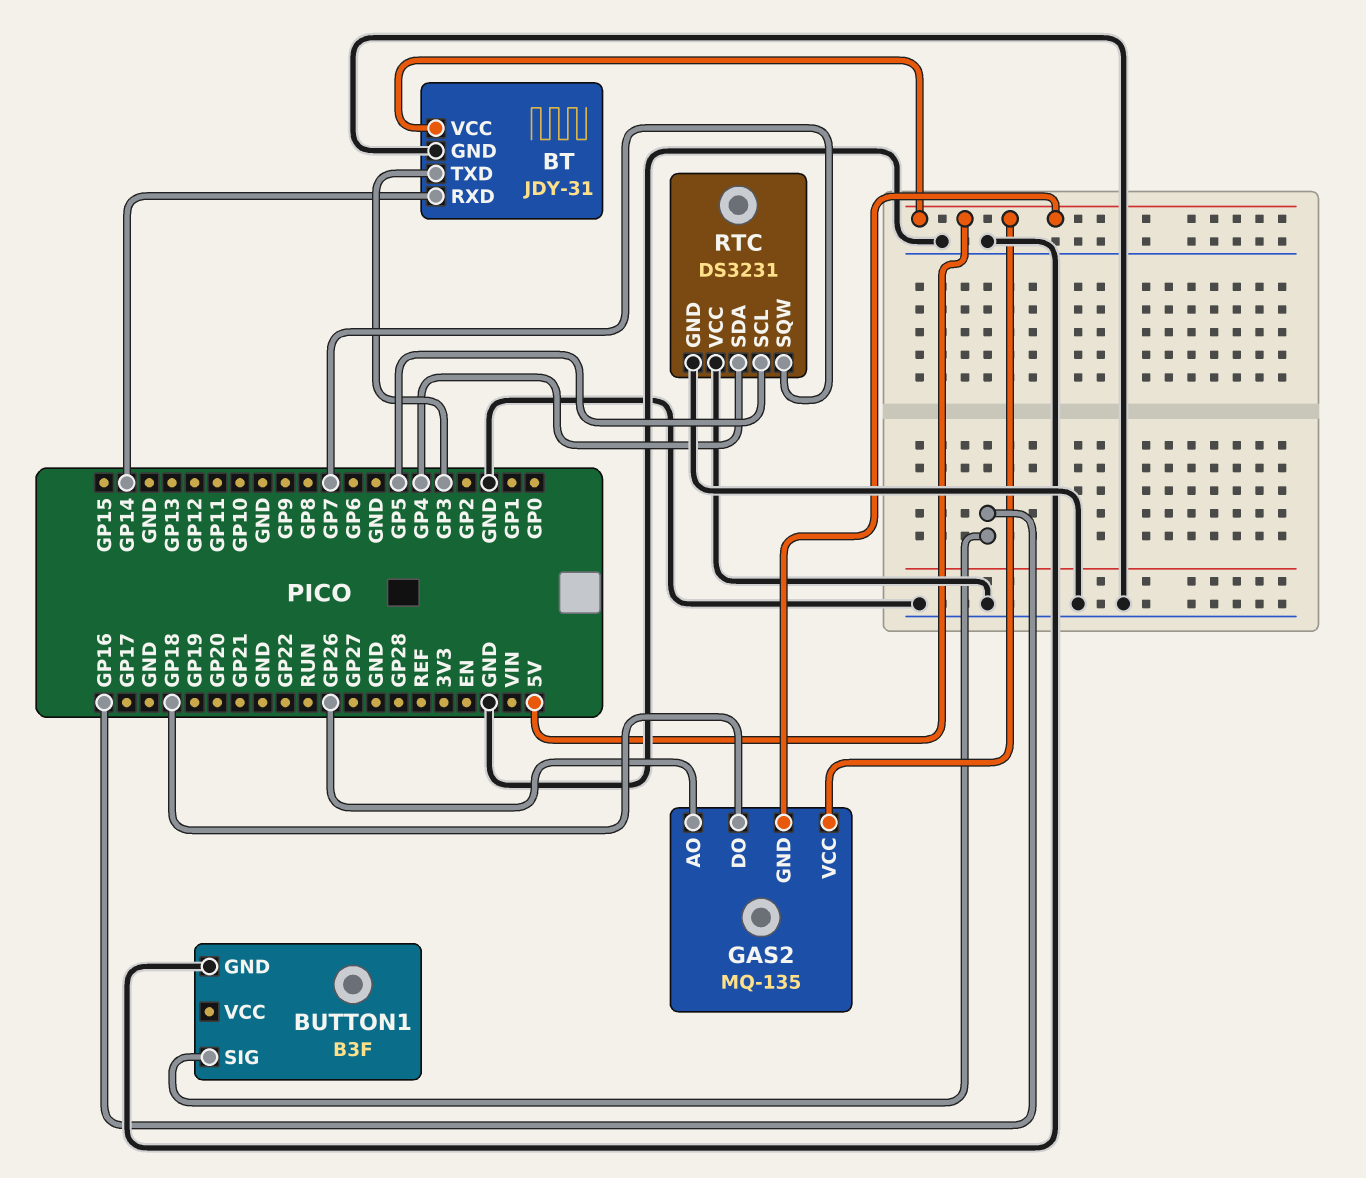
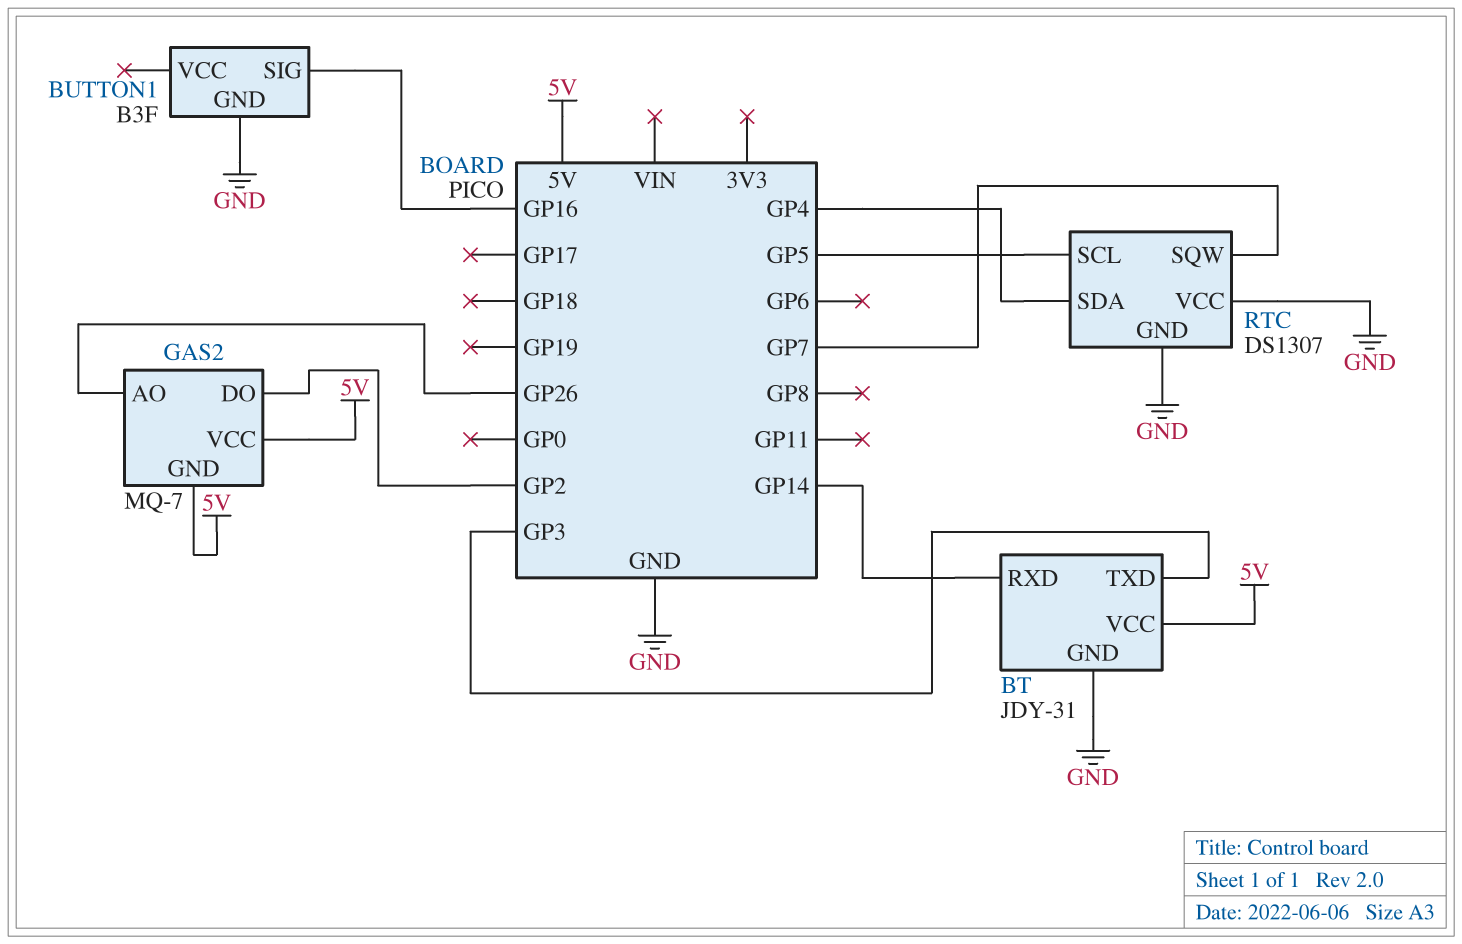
GAS2: MQ-135 -> MQ-7
GAS2 pin DO: GP18 -> GP2
RTC: DS3231 -> DS1307

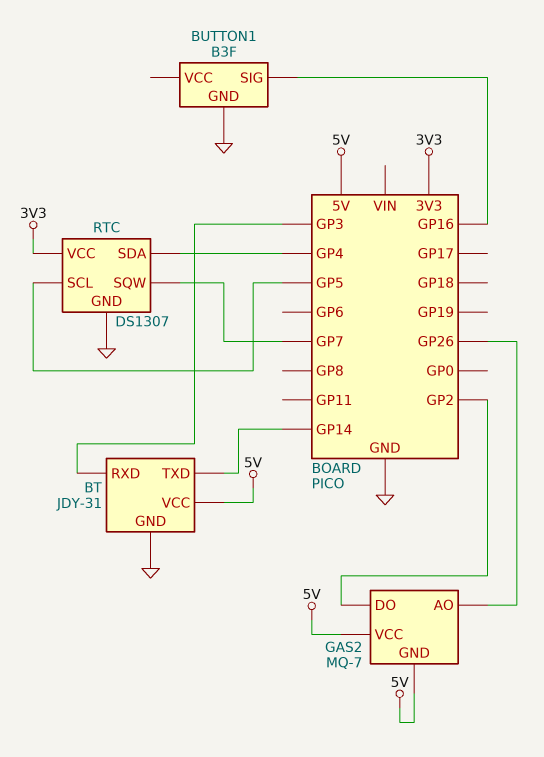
BT pin RXD: GP14 -> GP3
BT pin TXD: GP3 -> GP14
RTC pin VCC: GND -> 3V3

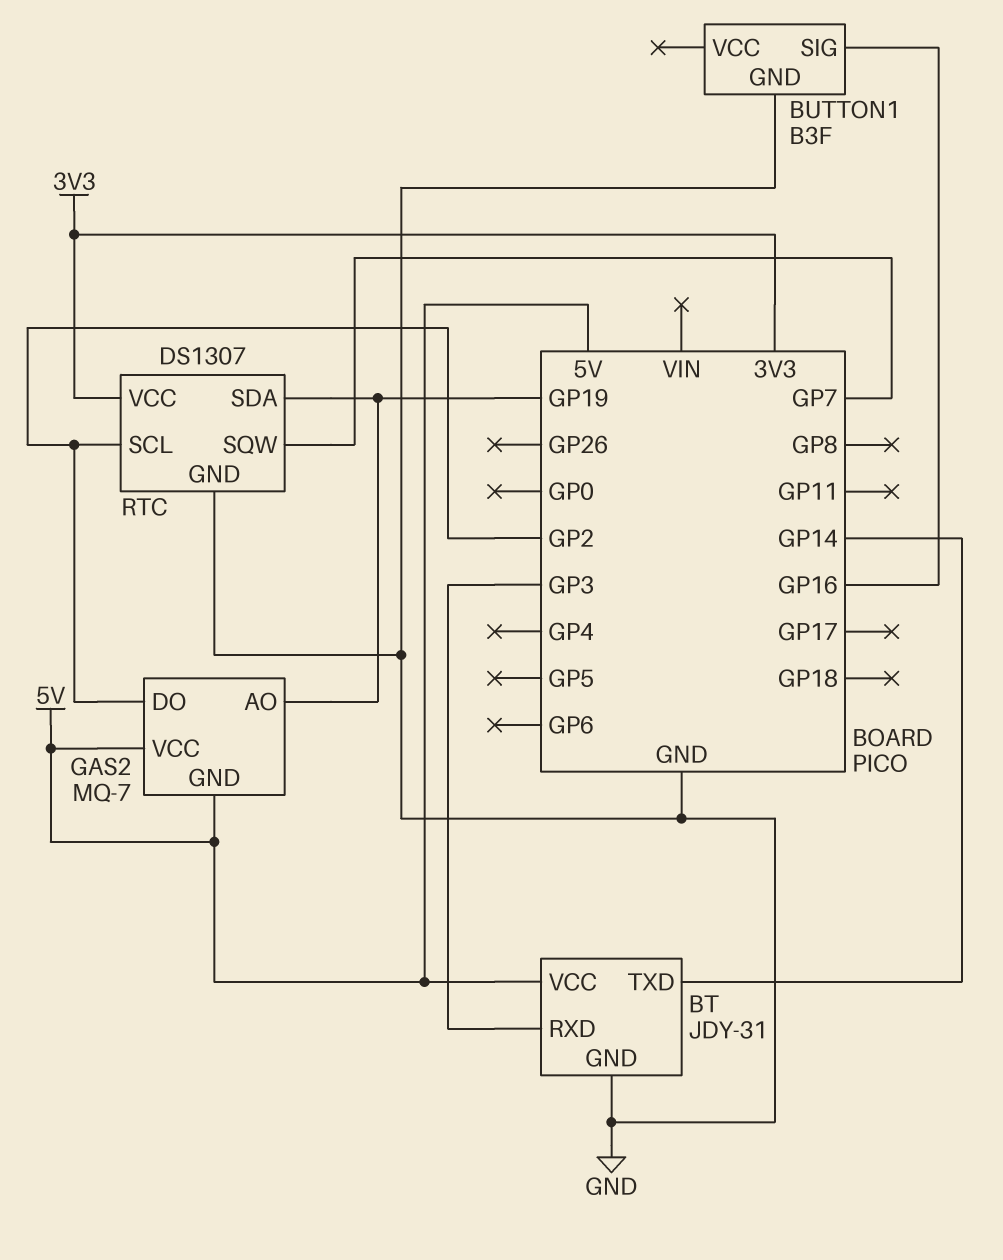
GAS2 pin AO: GP26 -> GP19
RTC pin SCL: GP5 -> GP2
RTC pin SDA: GP4 -> GP19

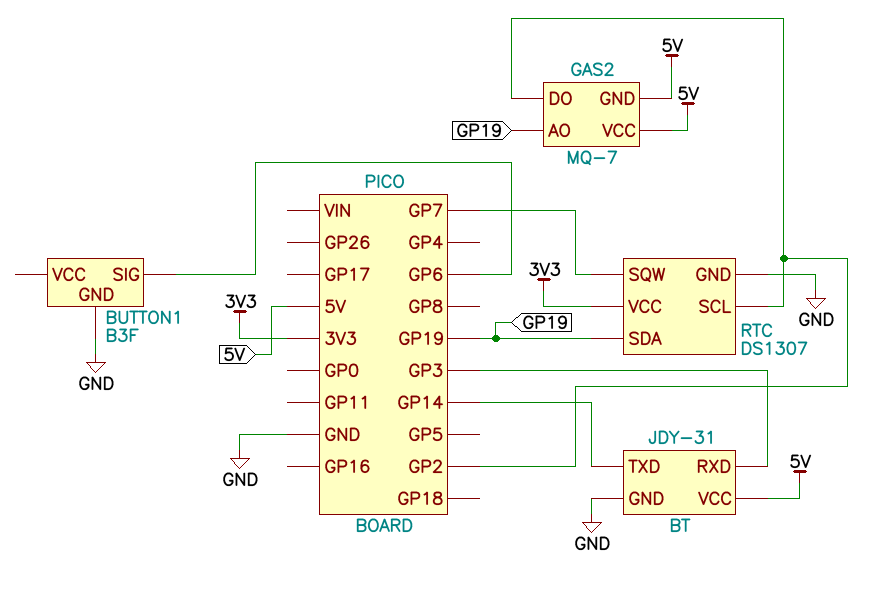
BUTTON1 pin SIG: GP16 -> GP6

